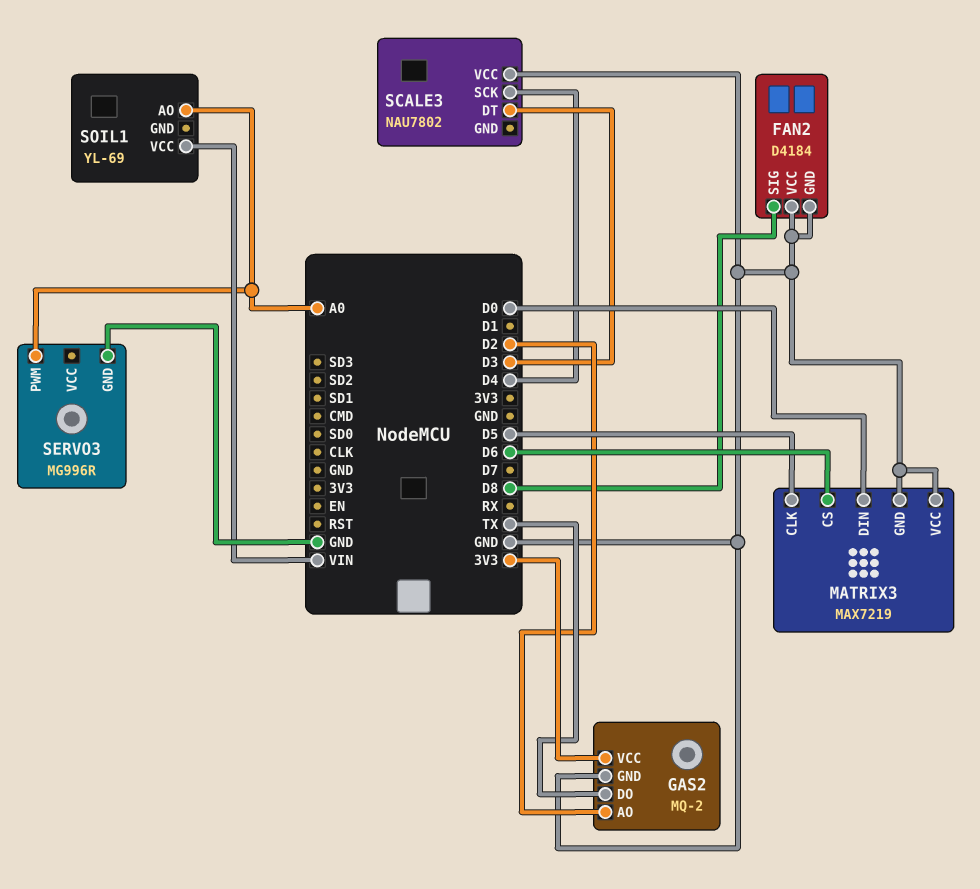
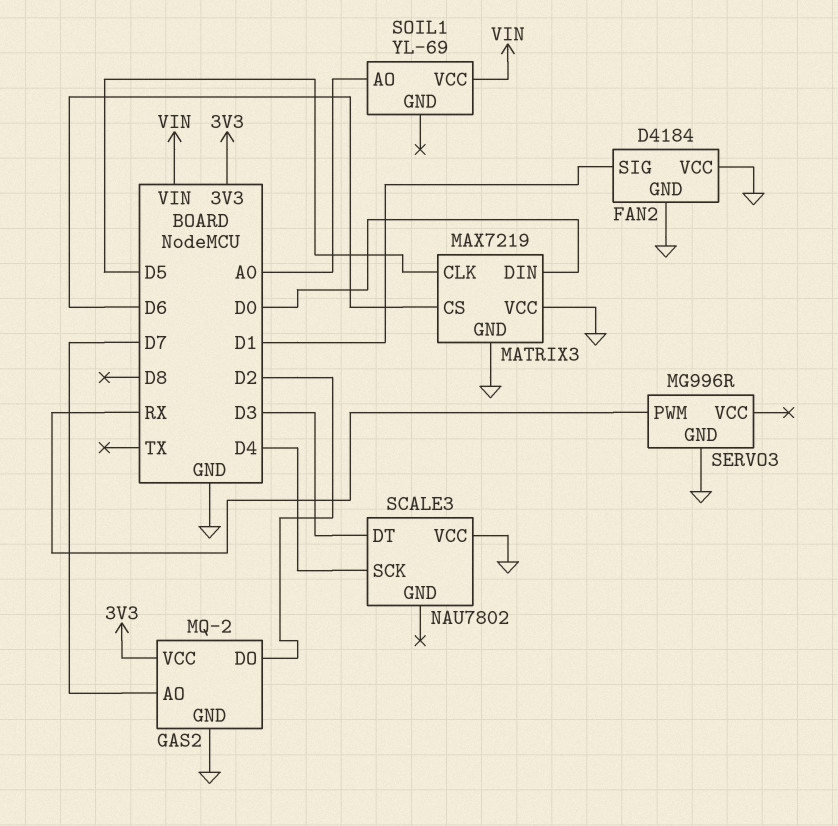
FAN2 pin SIG: D8 -> D1
GAS2 pin AO: D2 -> D7
GAS2 pin DO: TX -> D2
SERVO3 pin PWM: A0 -> RX

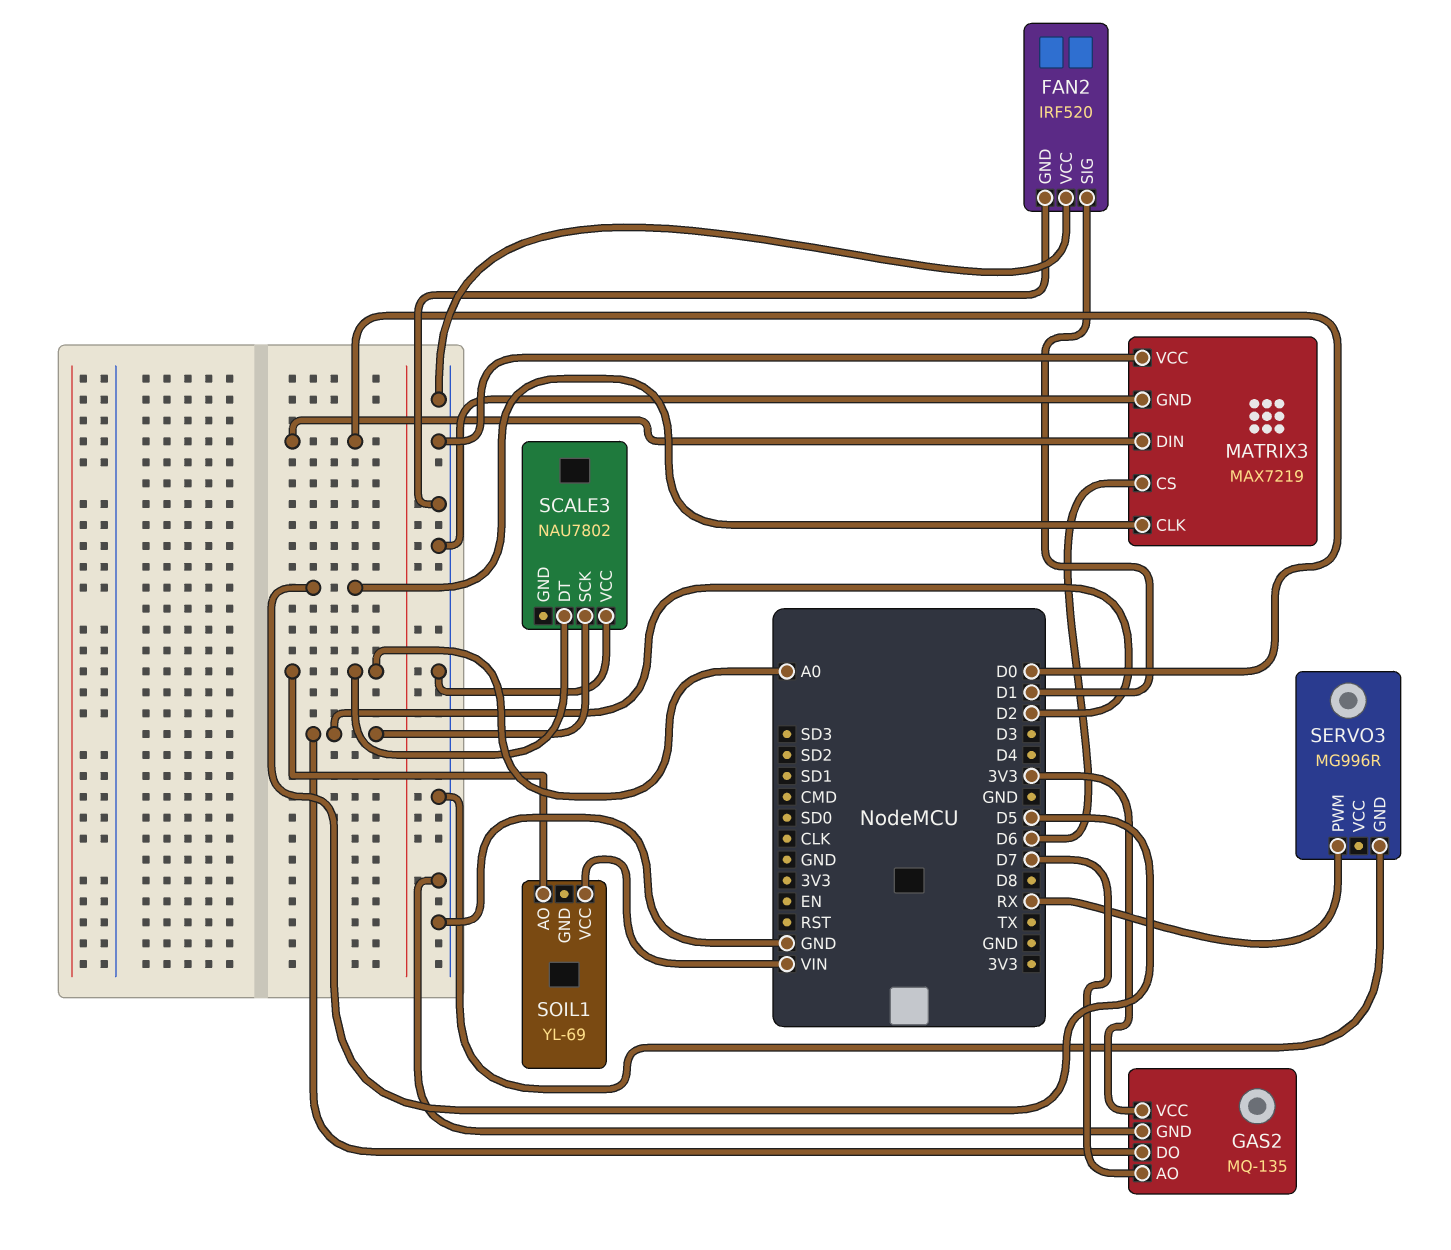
FAN2: D4184 -> IRF520
GAS2: MQ-2 -> MQ-135
SCALE3 pin DT: D3 -> A0
SCALE3 pin SCK: D4 -> D2

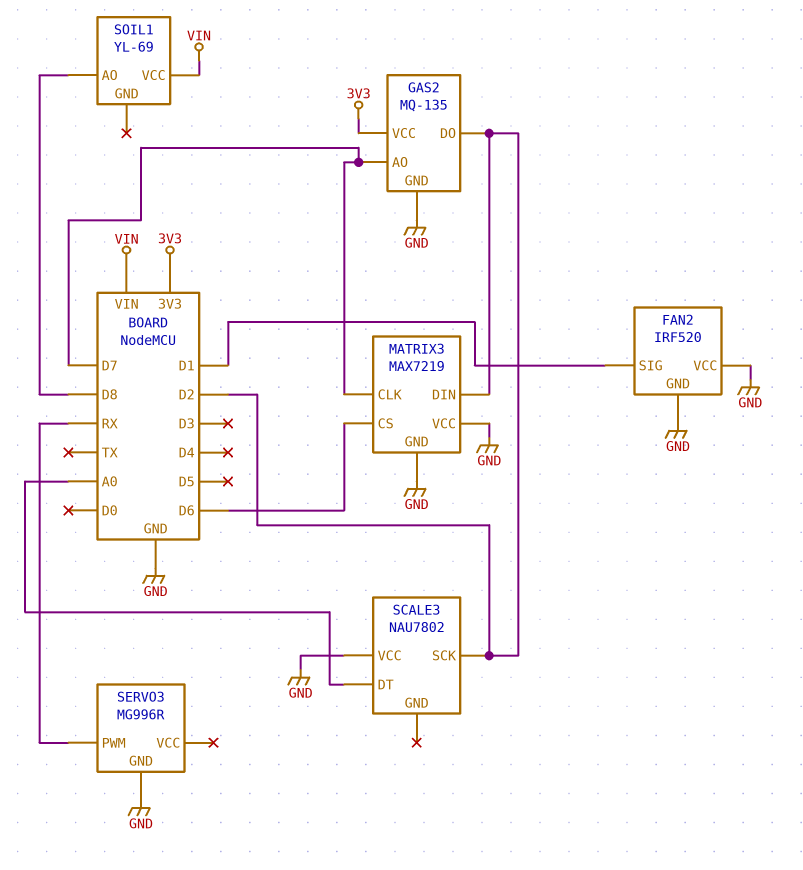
MATRIX3 pin CLK: D5 -> D7
MATRIX3 pin DIN: D0 -> D2
SOIL1 pin AO: A0 -> D8

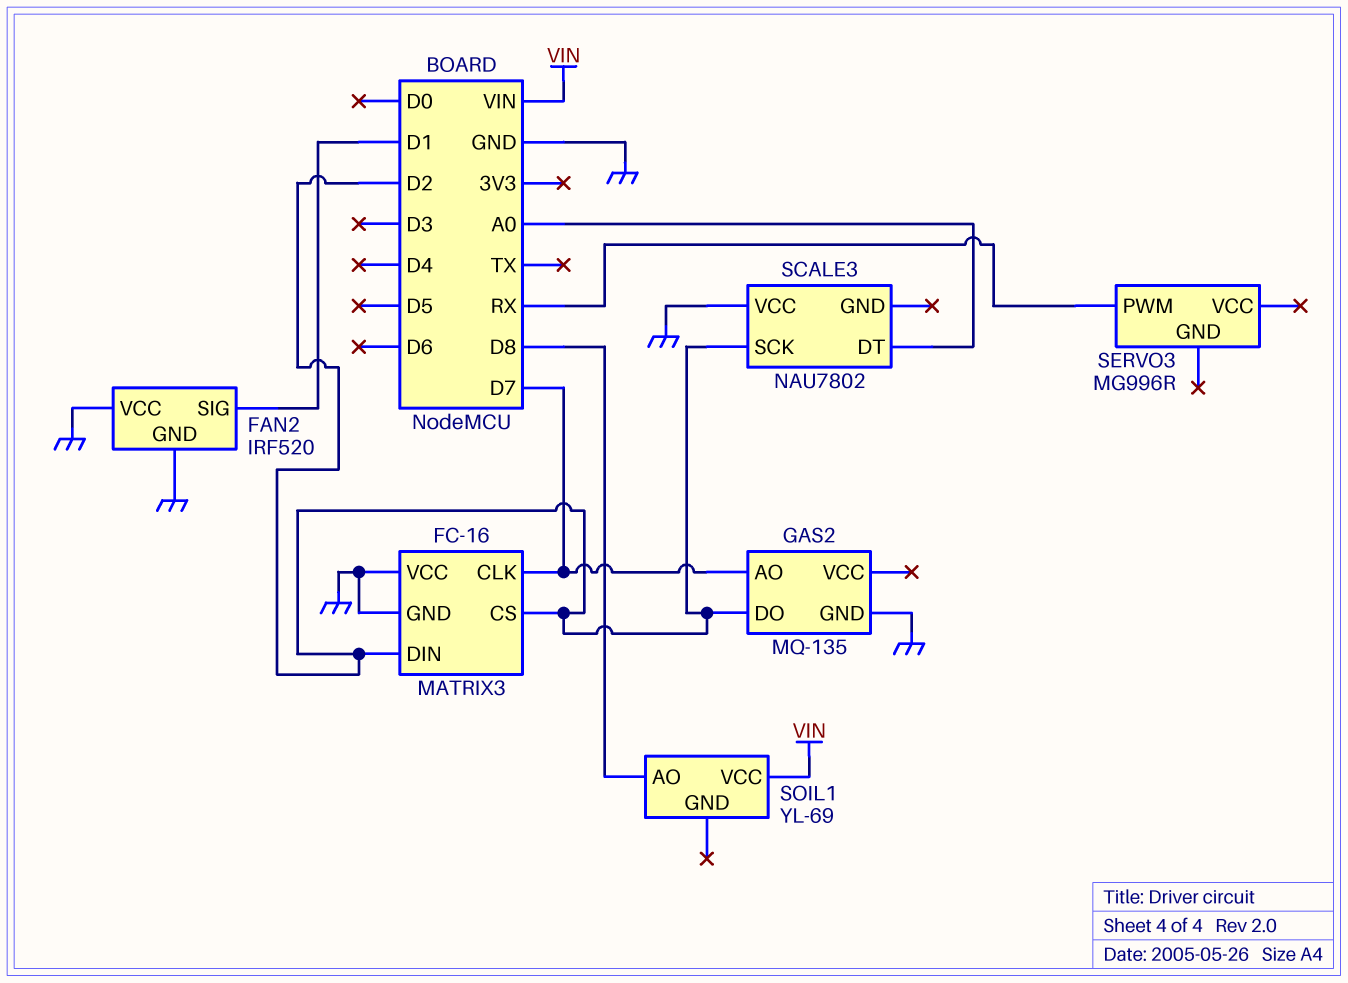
GAS2 pin VCC: 3V3 -> none
MATRIX3: MAX7219 -> FC-16
MATRIX3 pin CS: D6 -> D2
SERVO3 pin GND: GND -> none

